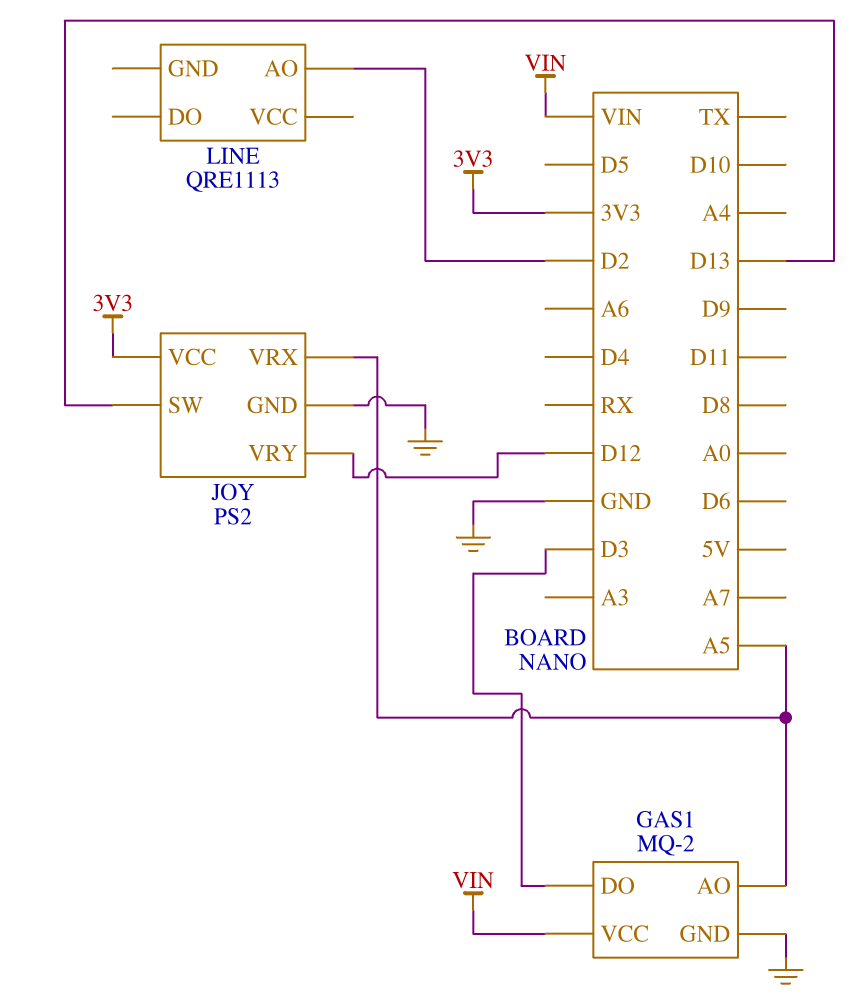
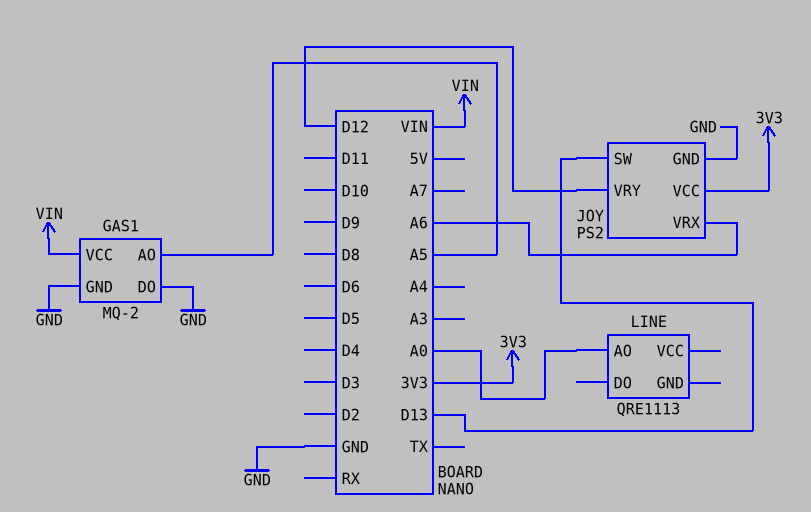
GAS1 pin DO: D3 -> GND
JOY pin VRX: A5 -> A6
LINE pin AO: D2 -> A0

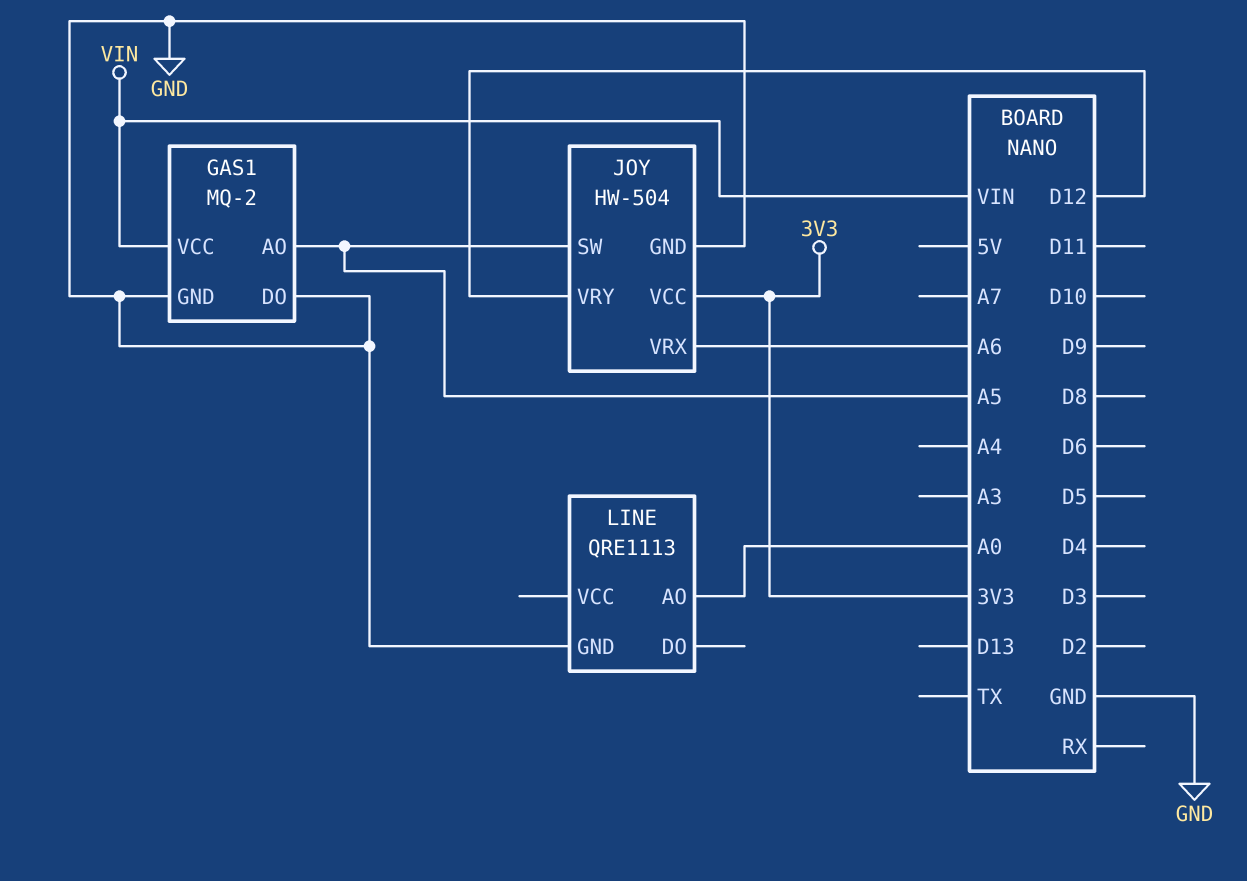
JOY: PS2 -> HW-504
JOY pin SW: D13 -> A5
LINE pin GND: none -> GND

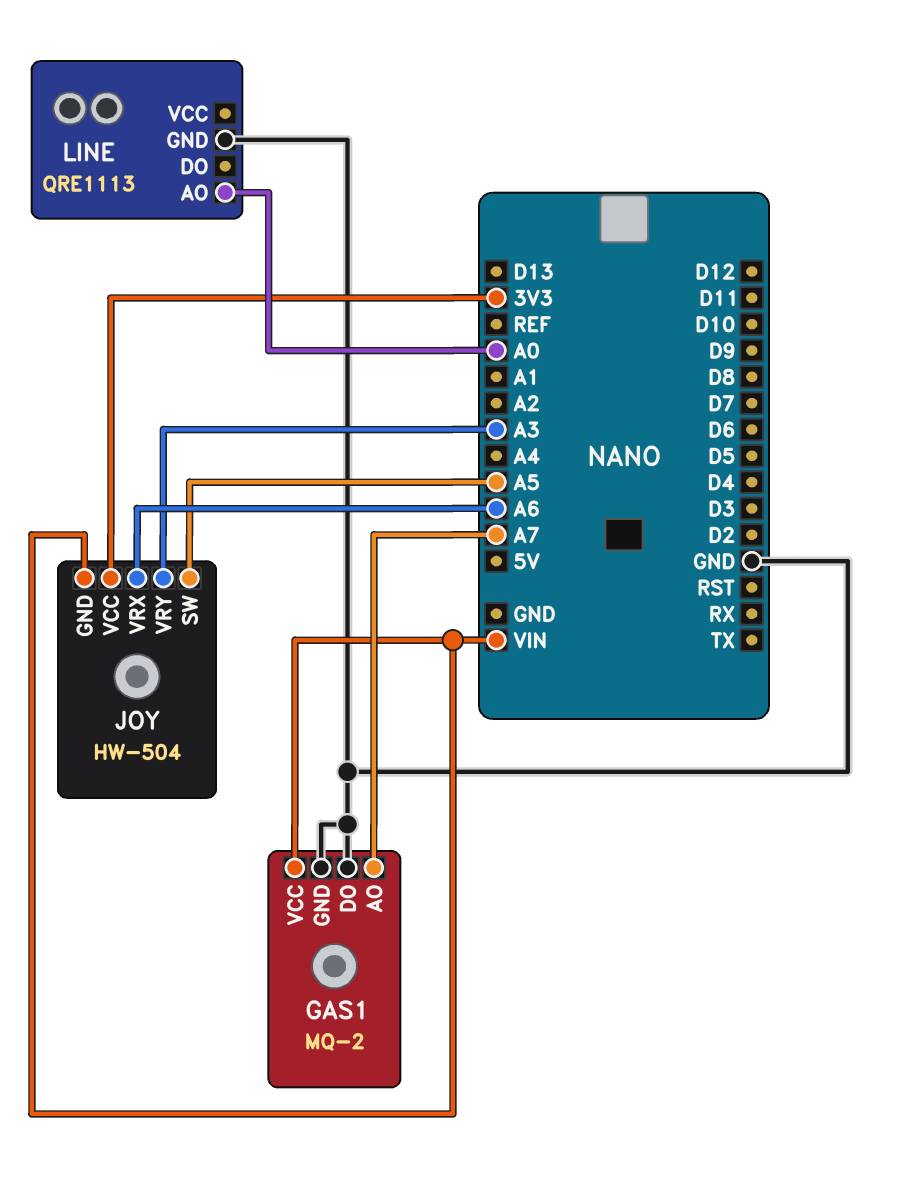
GAS1 pin AO: A5 -> A7
JOY pin GND: GND -> VIN
JOY pin VRY: D12 -> A3

